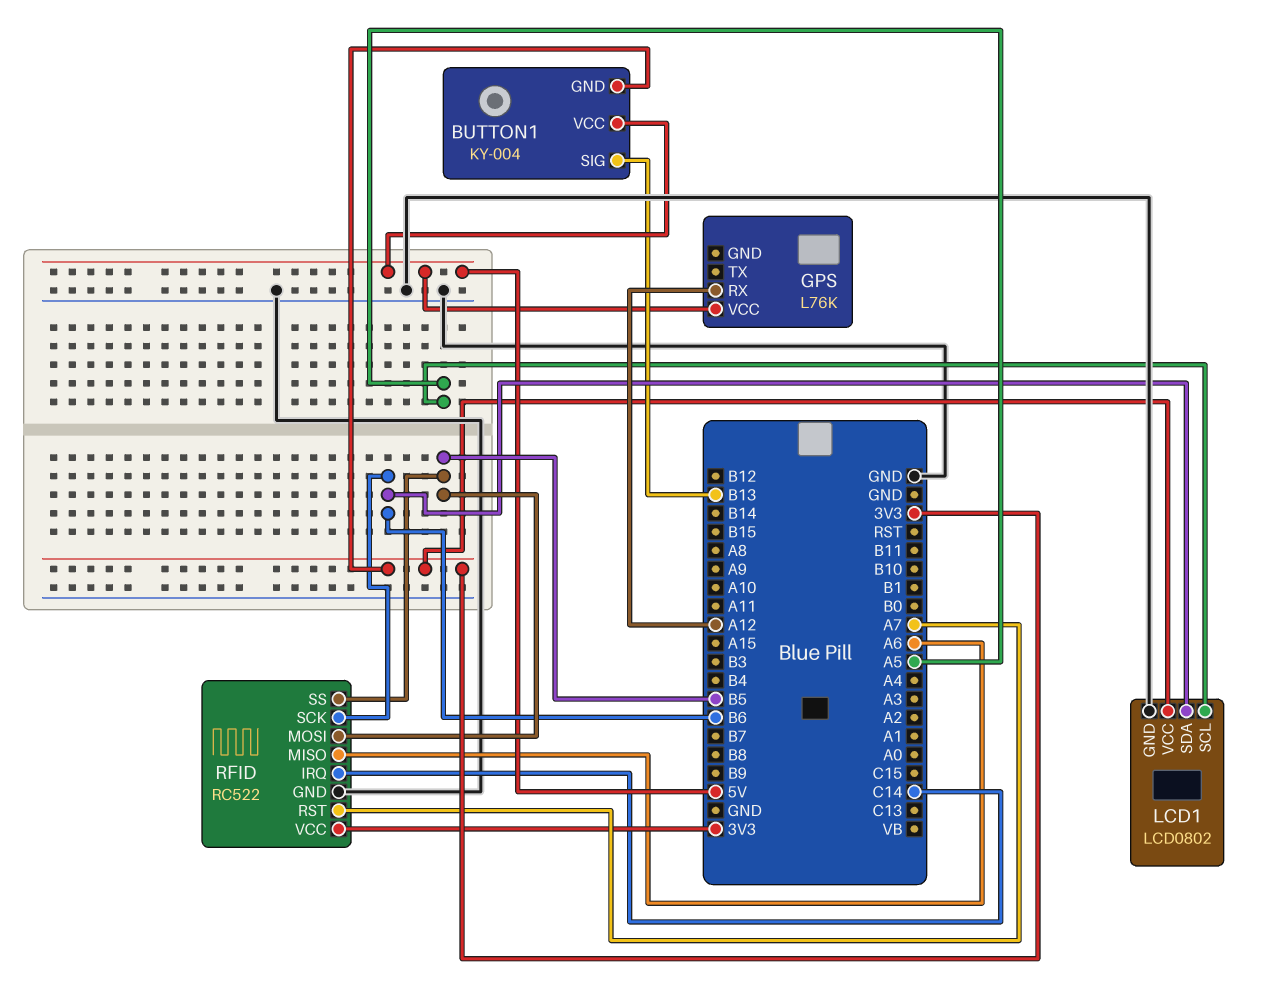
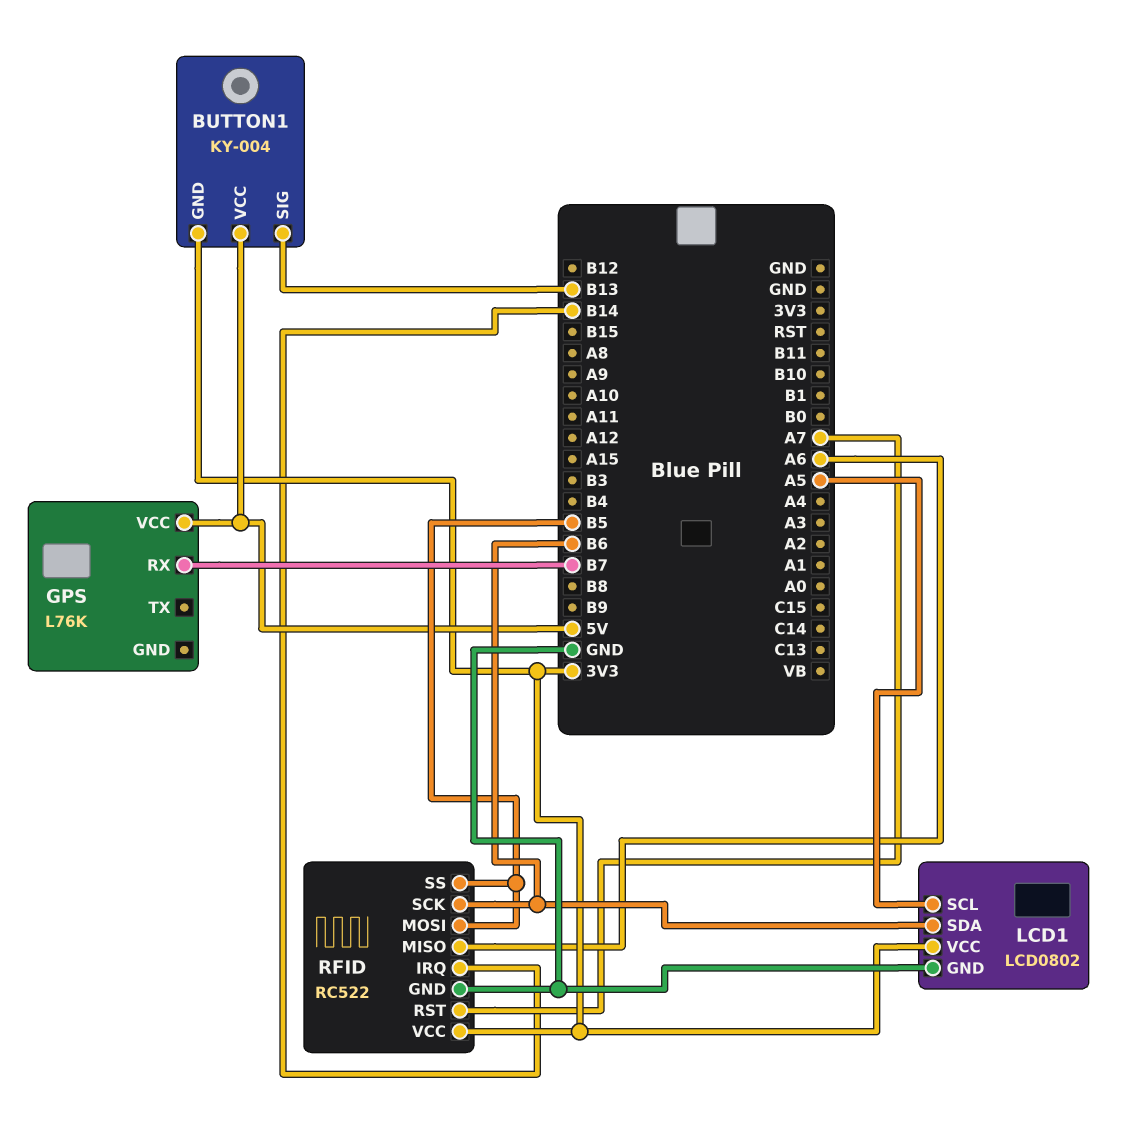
GPS pin RX: A12 -> B7
RFID pin IRQ: C14 -> B14

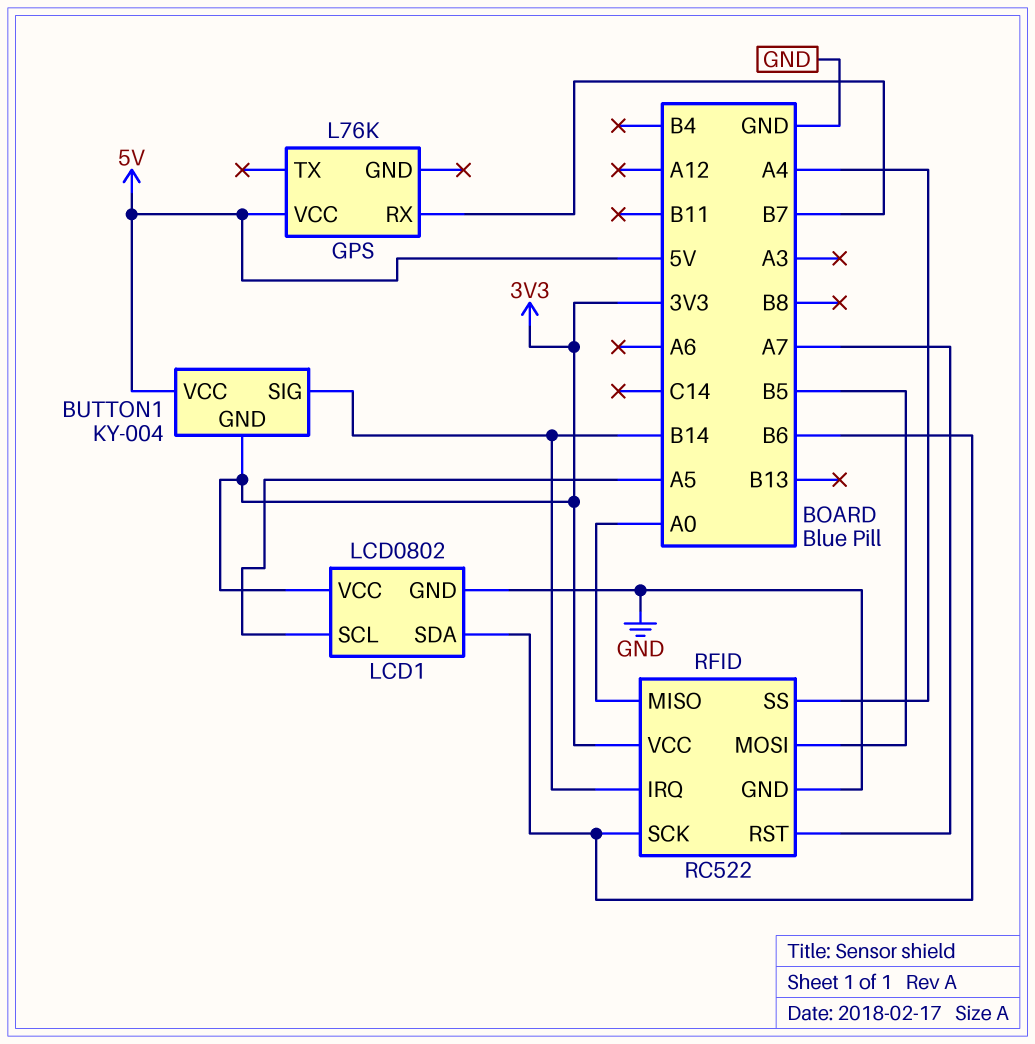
BUTTON1 pin SIG: B13 -> B14
RFID pin MISO: A6 -> A0
RFID pin SS: B5 -> A4

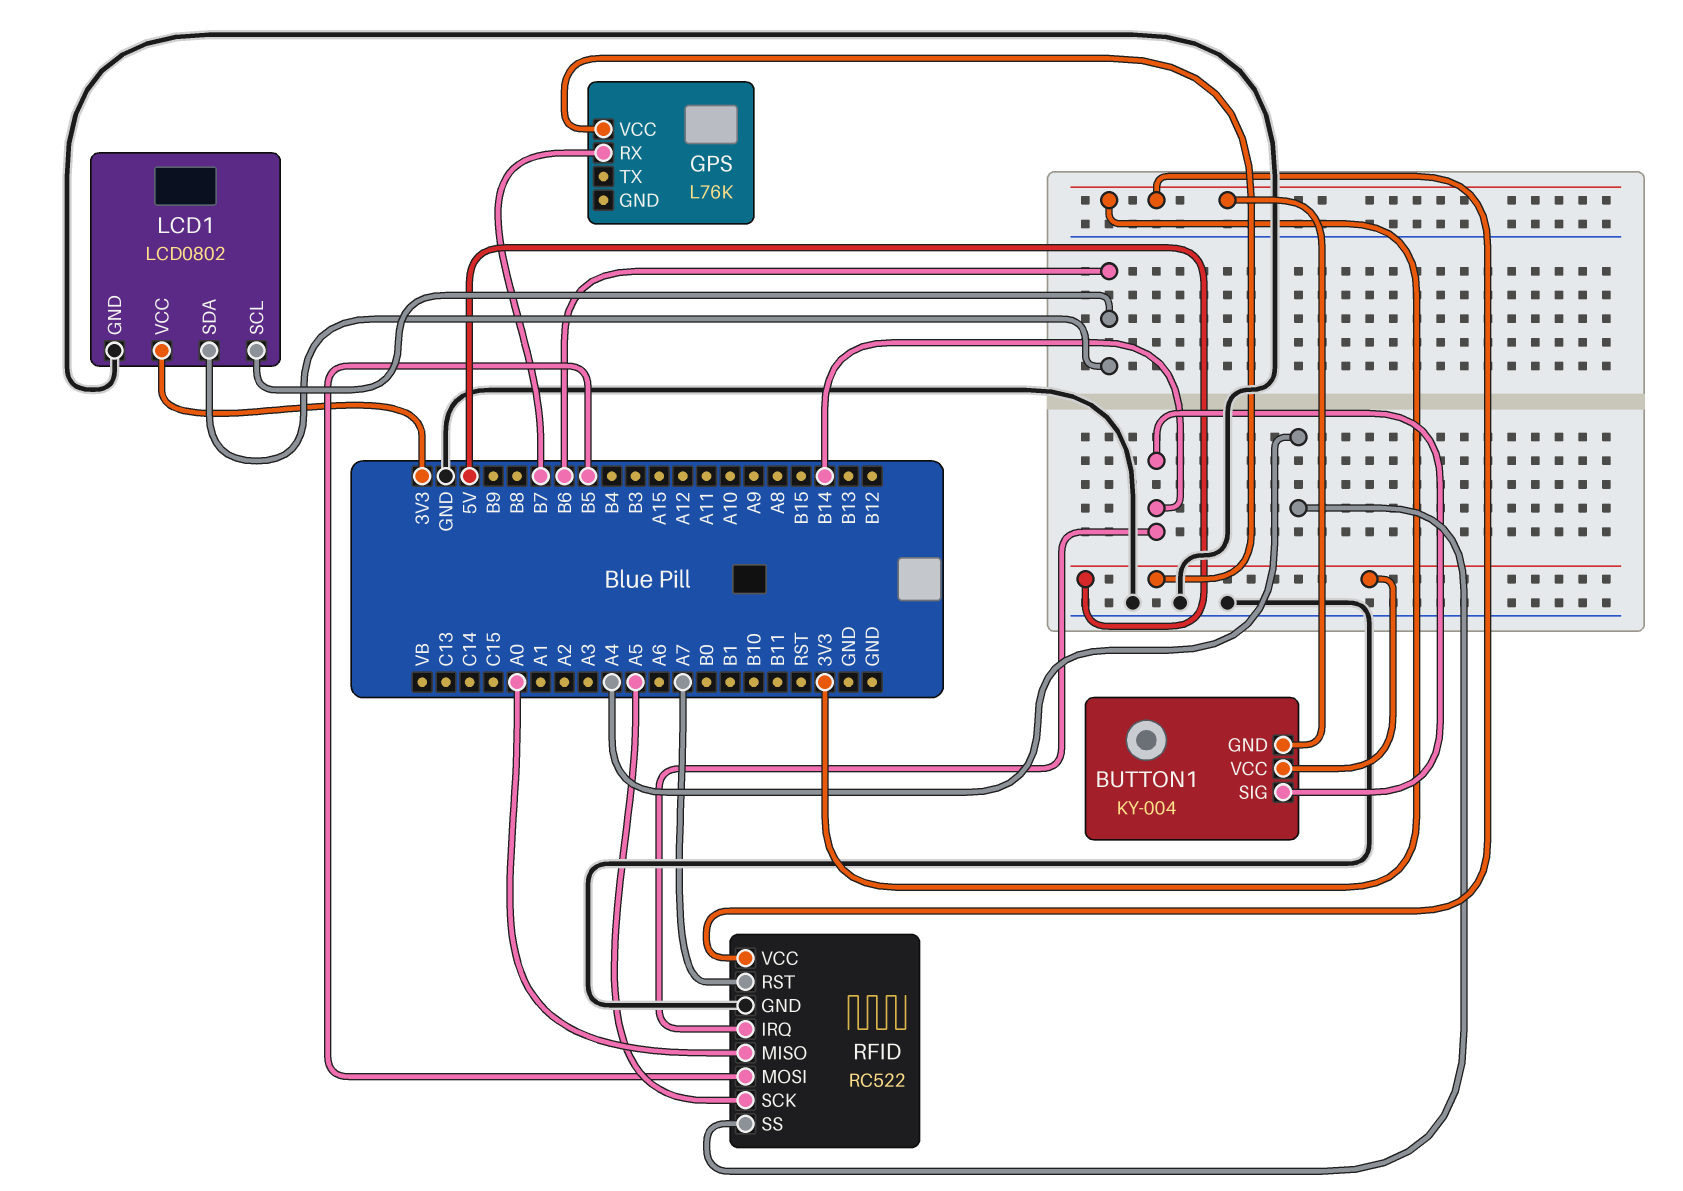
LCD1 pin SCL: A5 -> B6
RFID pin SCK: B6 -> A5

